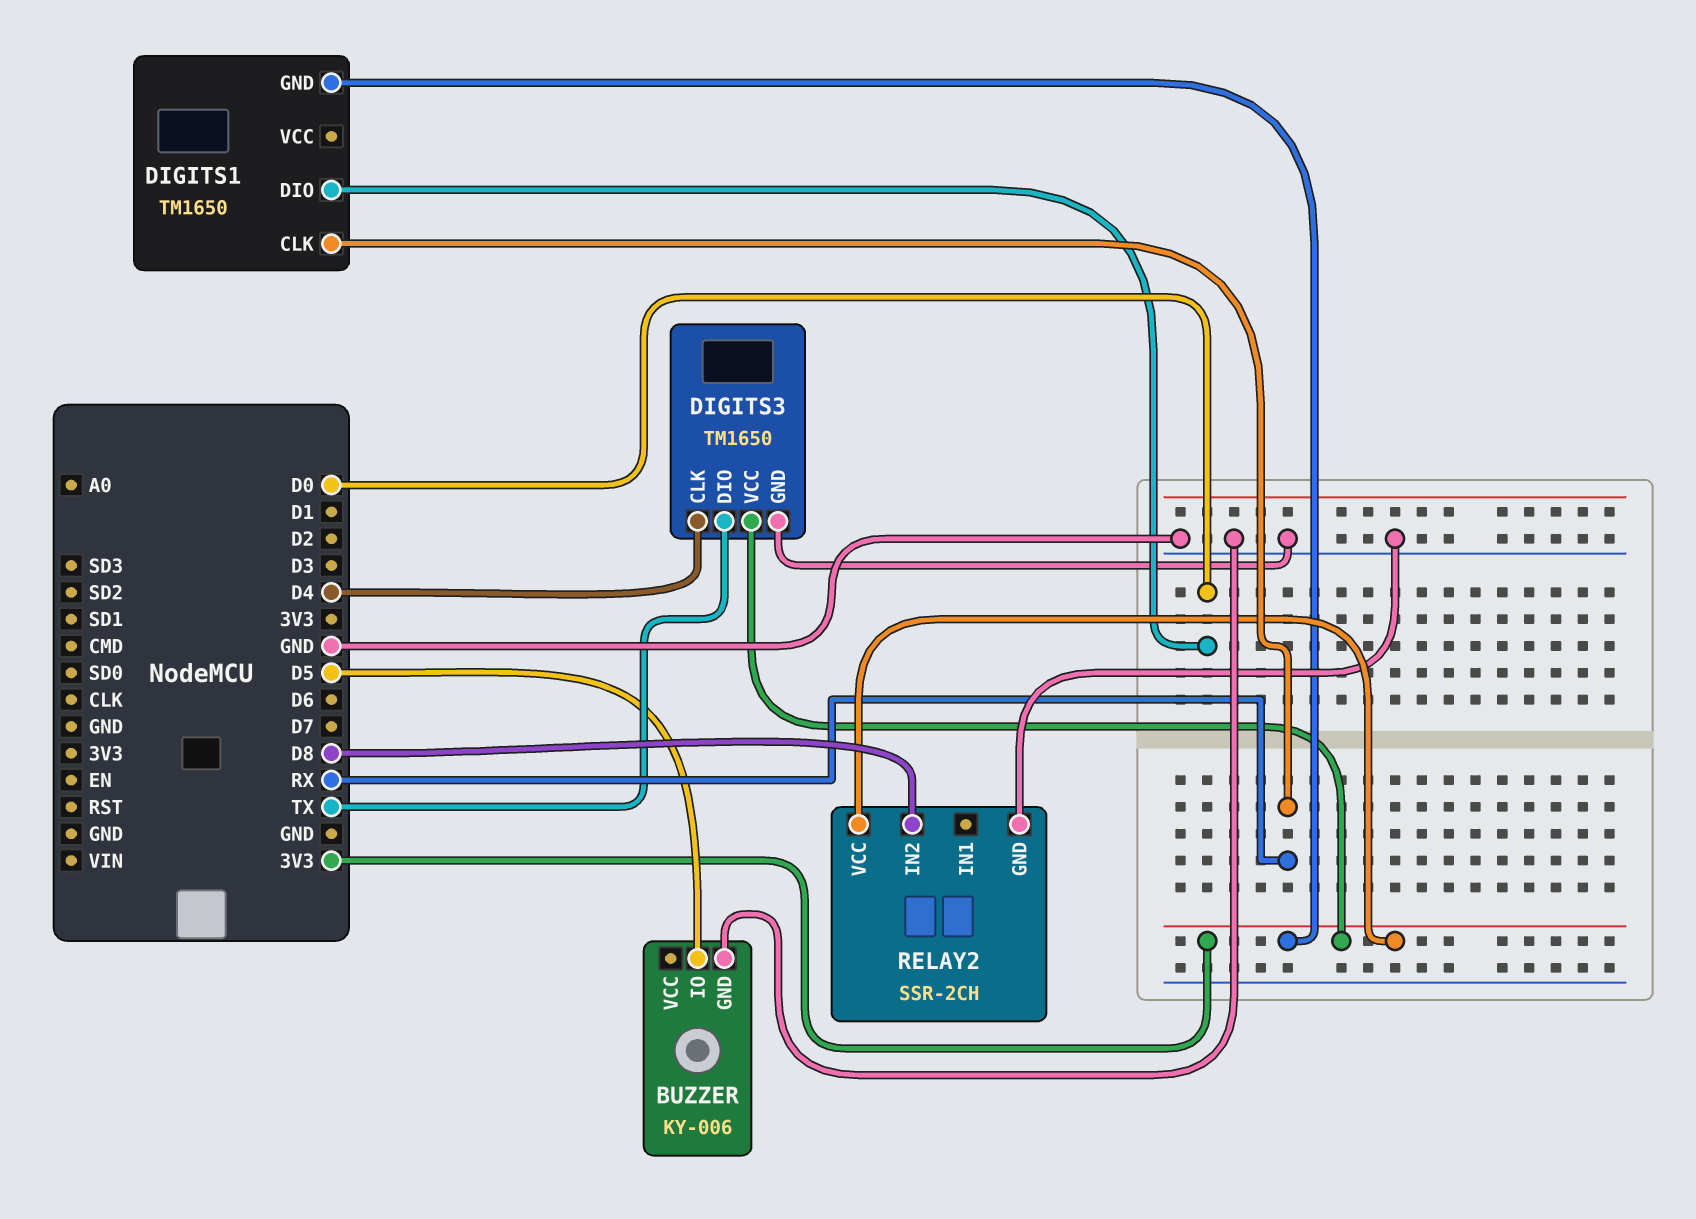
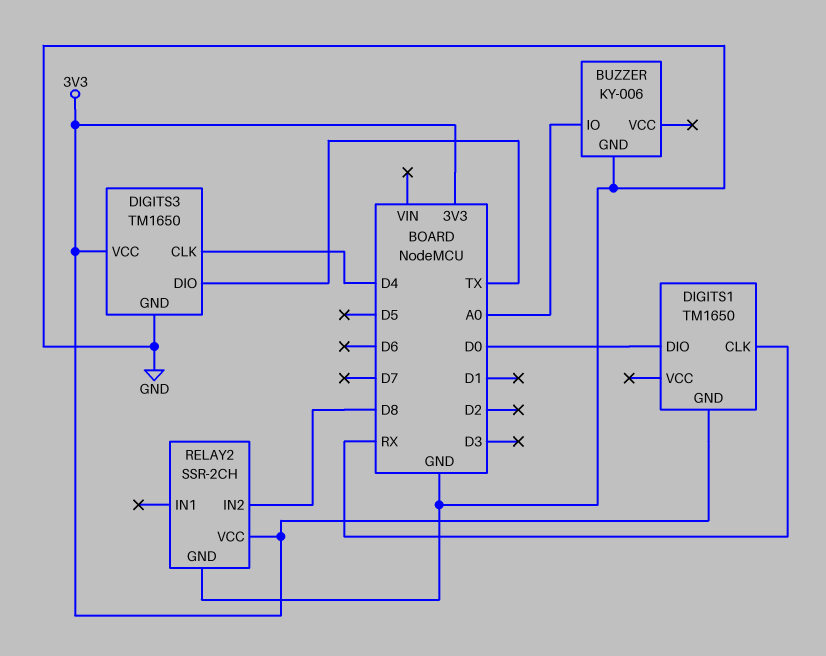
BUZZER pin IO: D5 -> A0

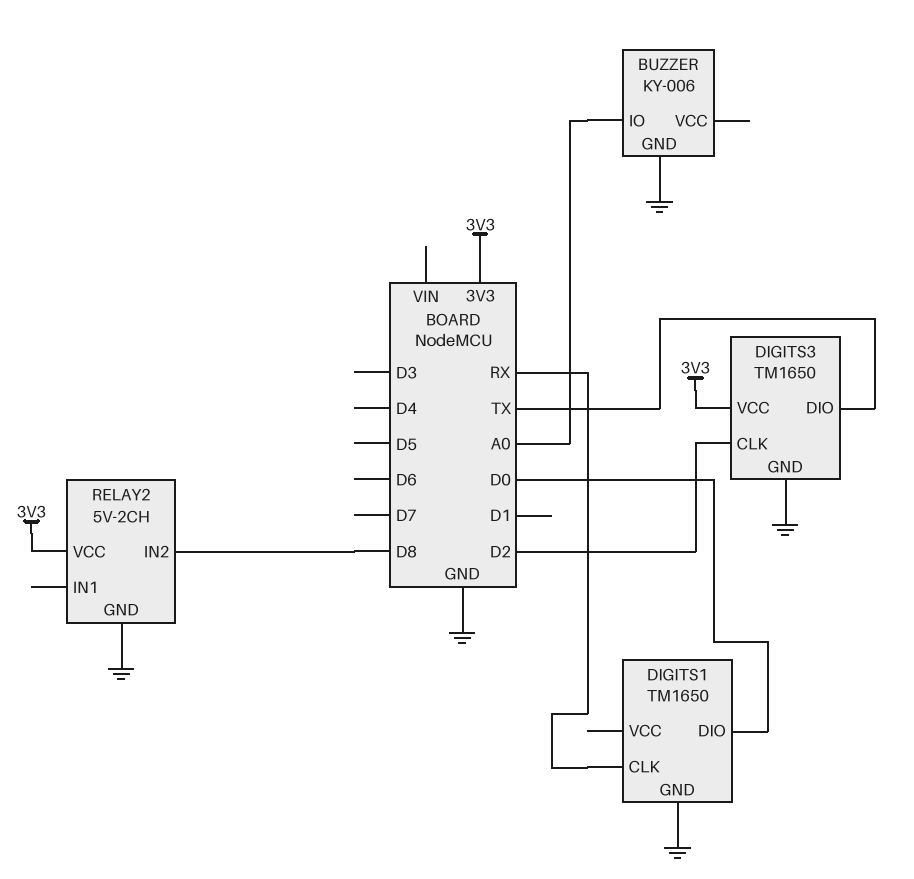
DIGITS1 pin GND: 3V3 -> GND
DIGITS3 pin CLK: D4 -> D2
RELAY2: SSR-2CH -> 5V-2CH

